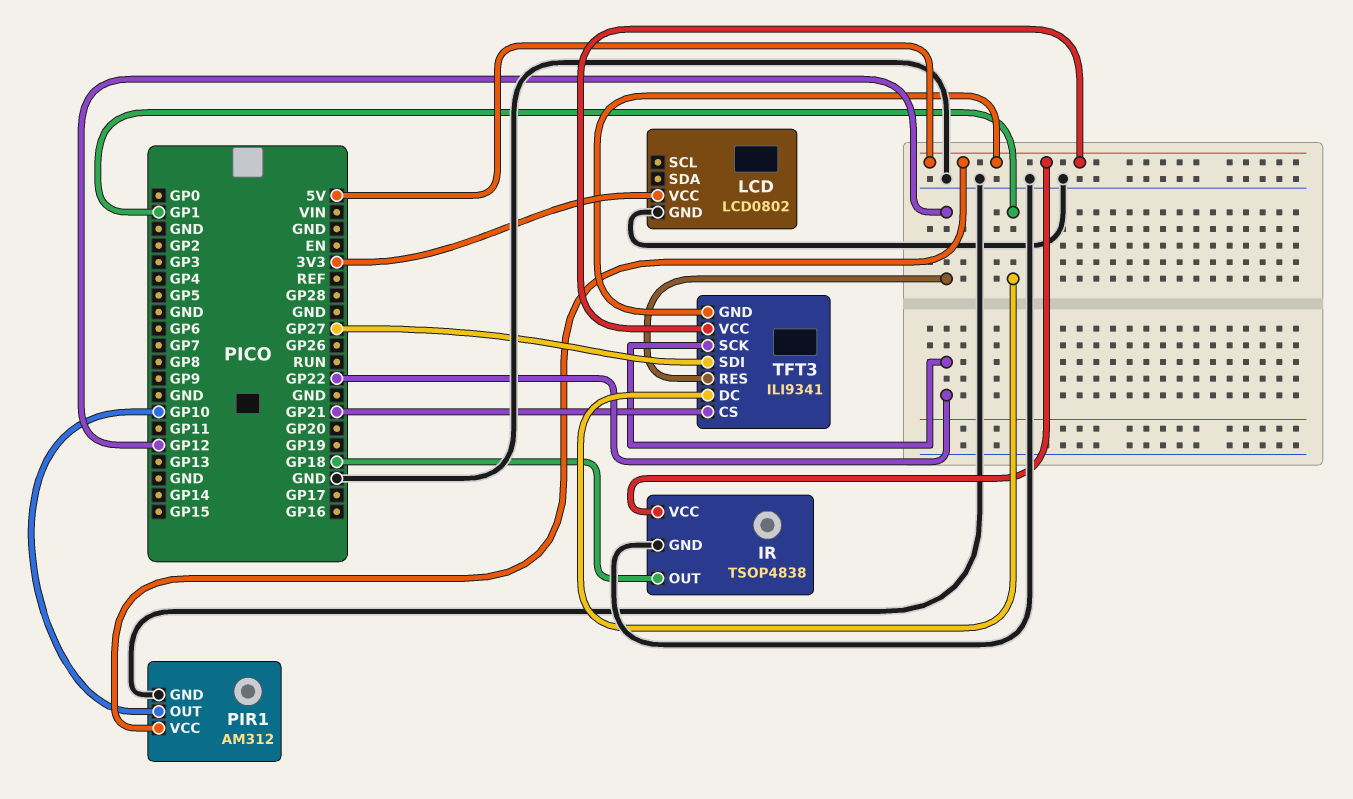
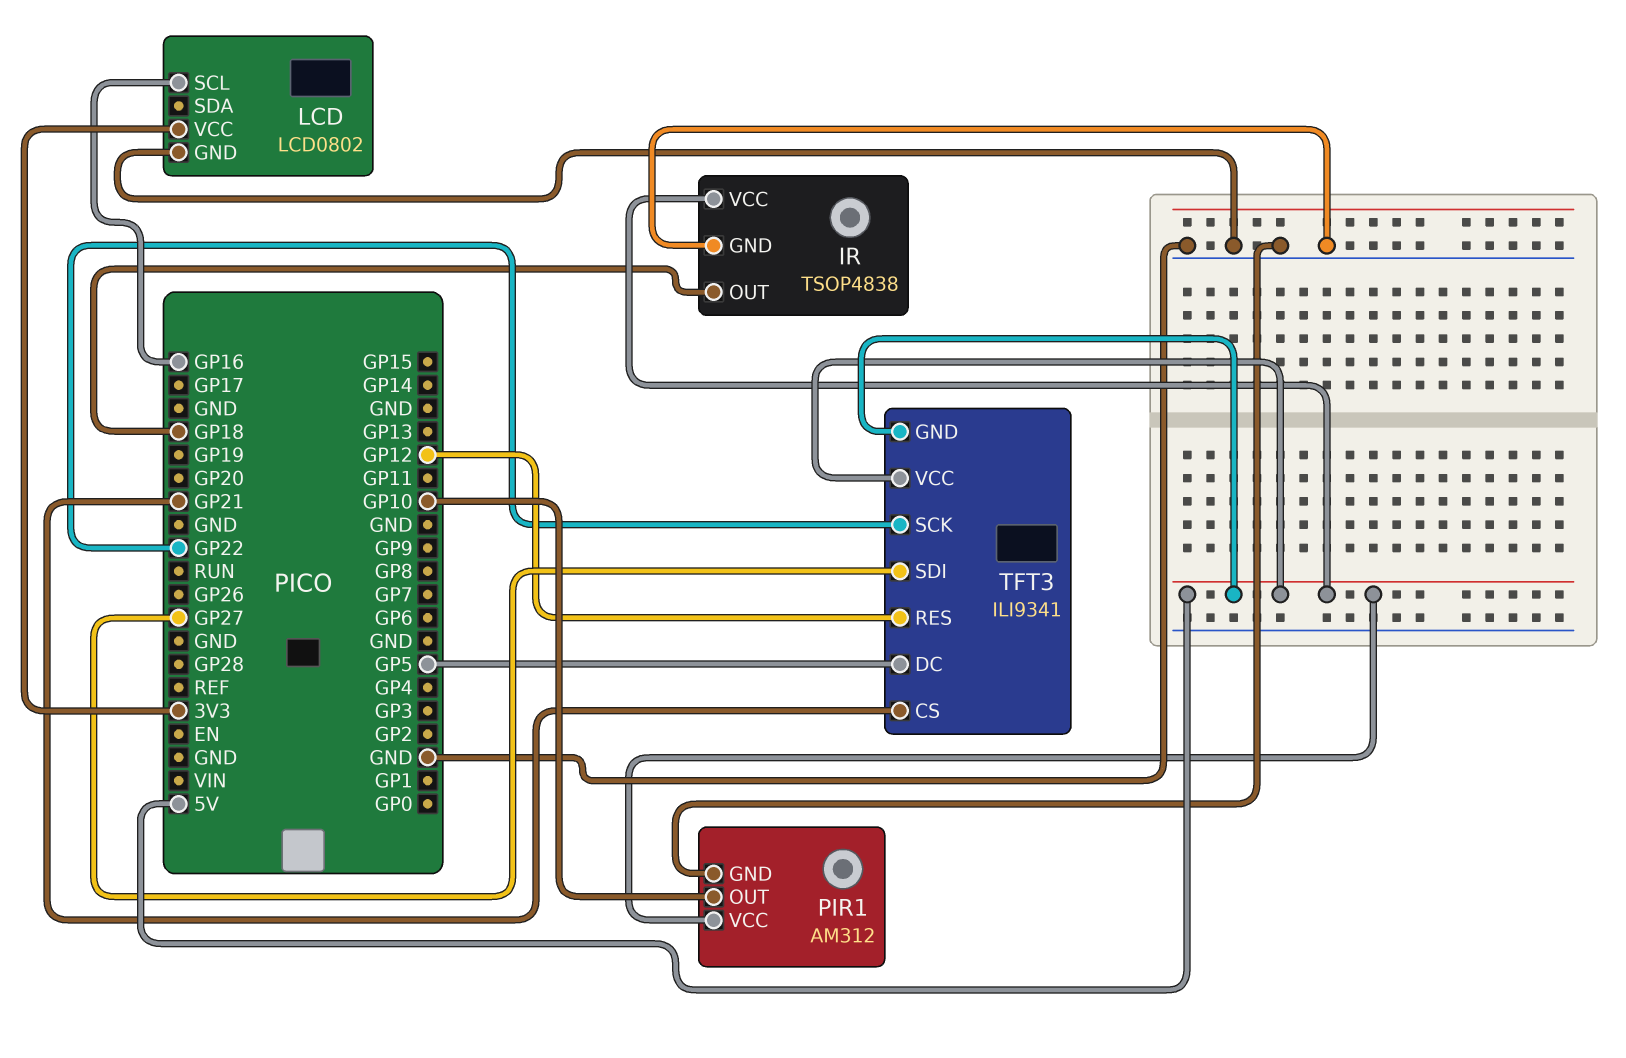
LCD pin SCL: none -> GP16
TFT3 pin DC: GP1 -> GP5

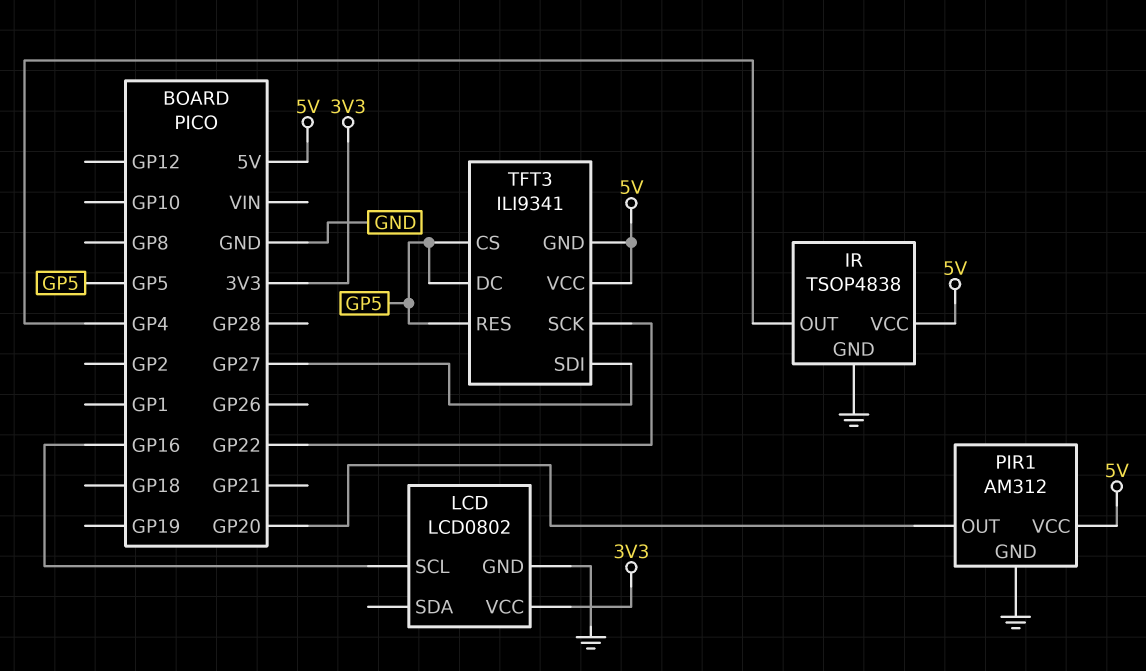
IR pin OUT: GP18 -> GP4
PIR1 pin OUT: GP10 -> GP20
TFT3 pin CS: GP21 -> GP5
TFT3 pin RES: GP12 -> GP5

